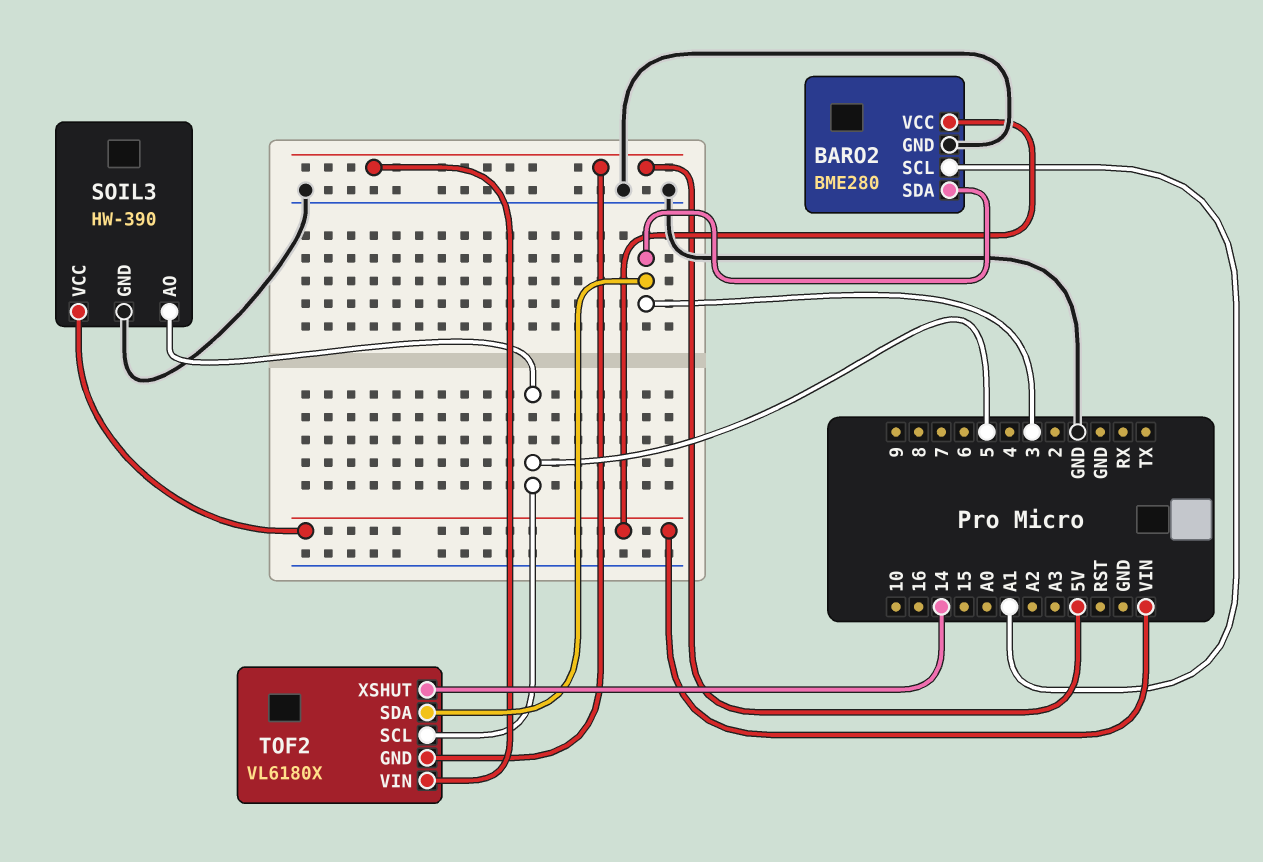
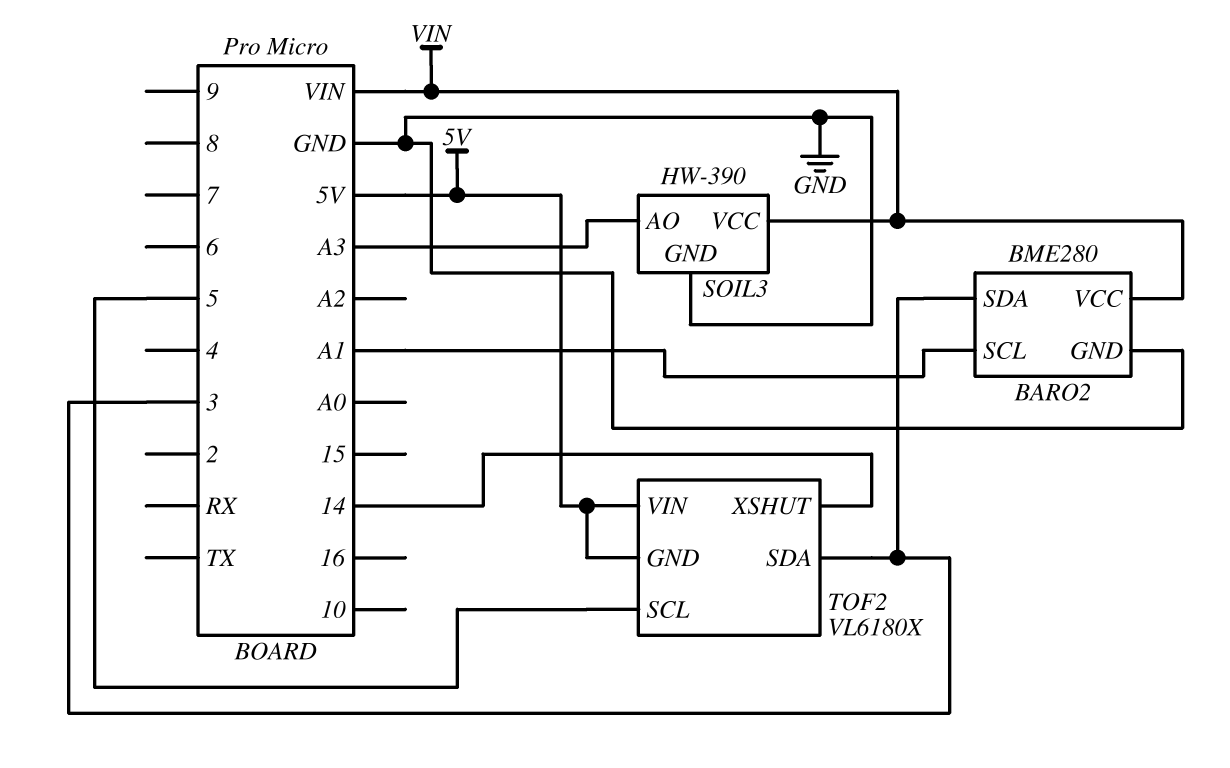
SOIL3 pin AO: 5 -> A3

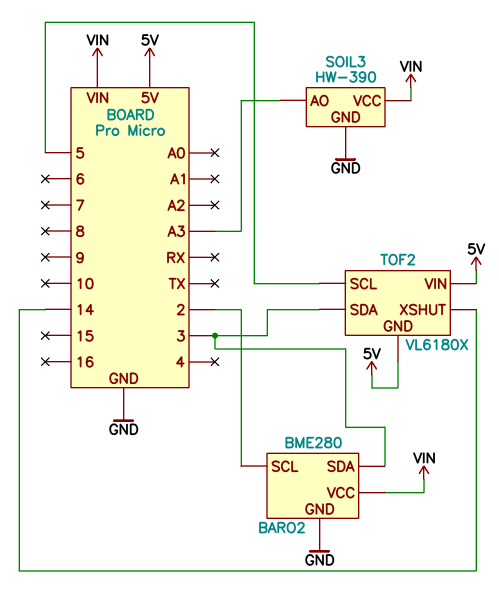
BARO2 pin SCL: A1 -> 2

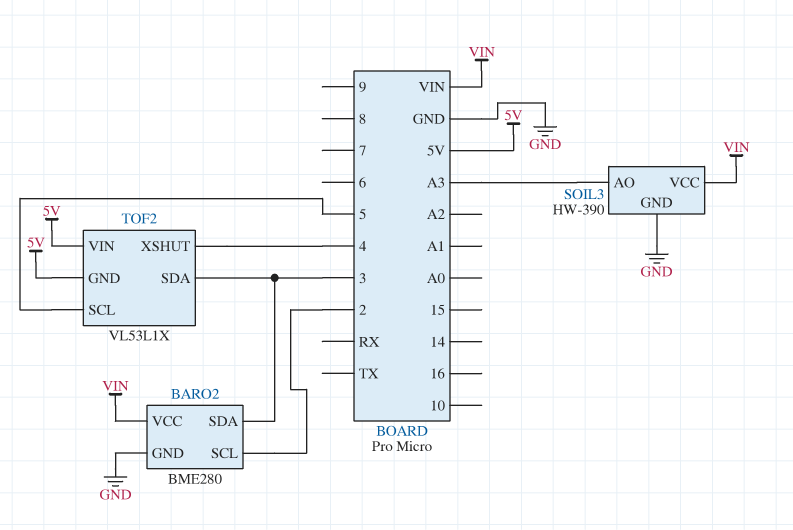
TOF2: VL6180X -> VL53L1X
TOF2 pin XSHUT: 14 -> 4

